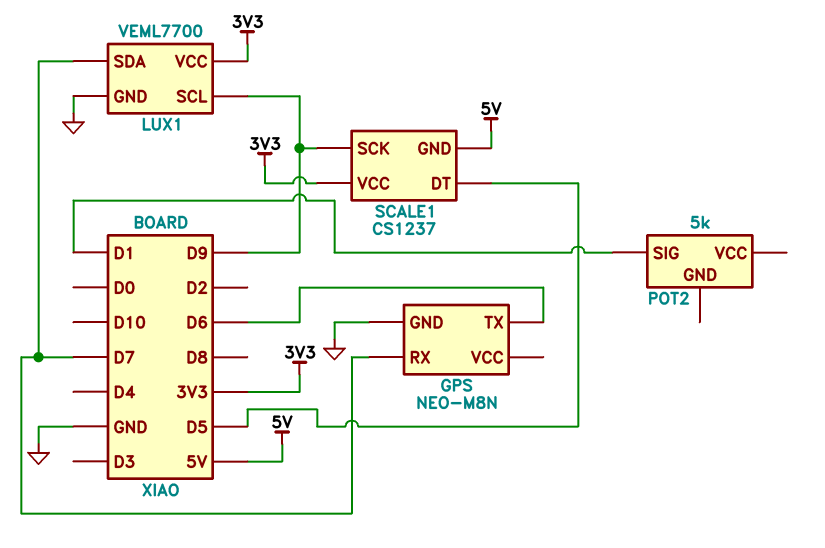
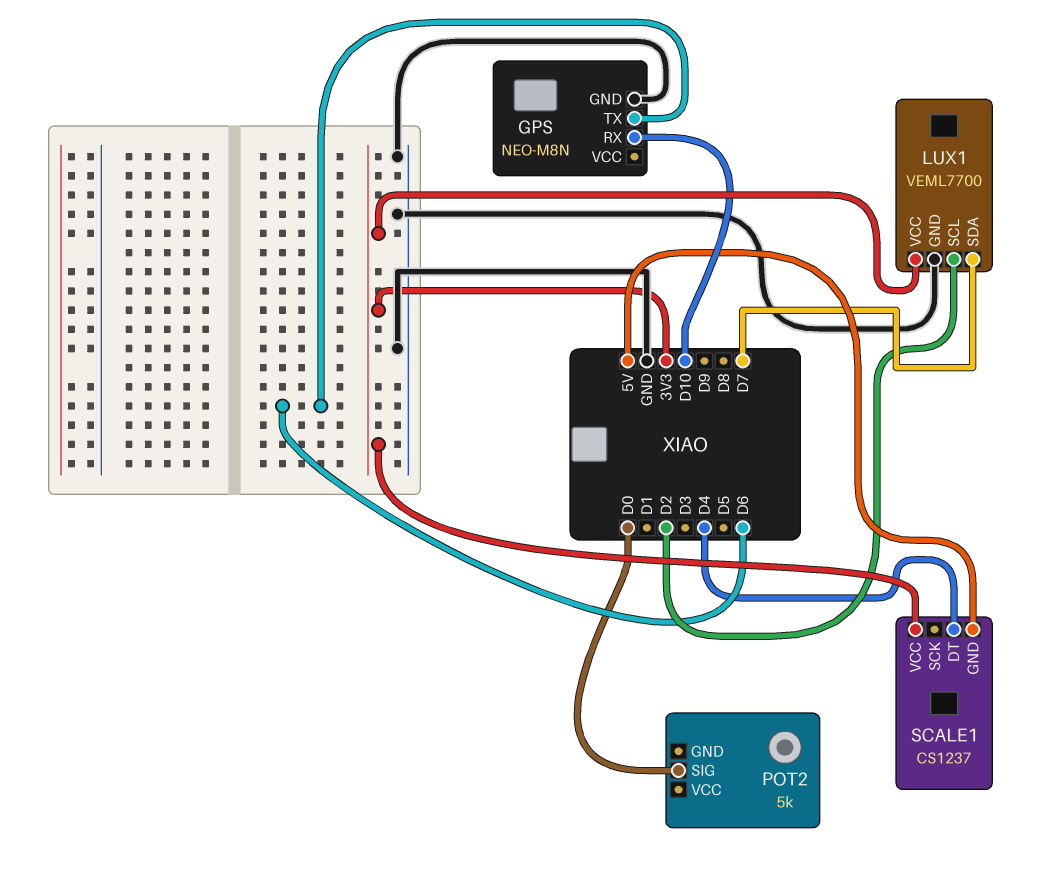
GPS pin RX: D7 -> D10
LUX1 pin SCL: D9 -> D2
POT2 pin SIG: D1 -> D0
SCALE1 pin DT: D5 -> D4
SCALE1 pin SCK: D9 -> none

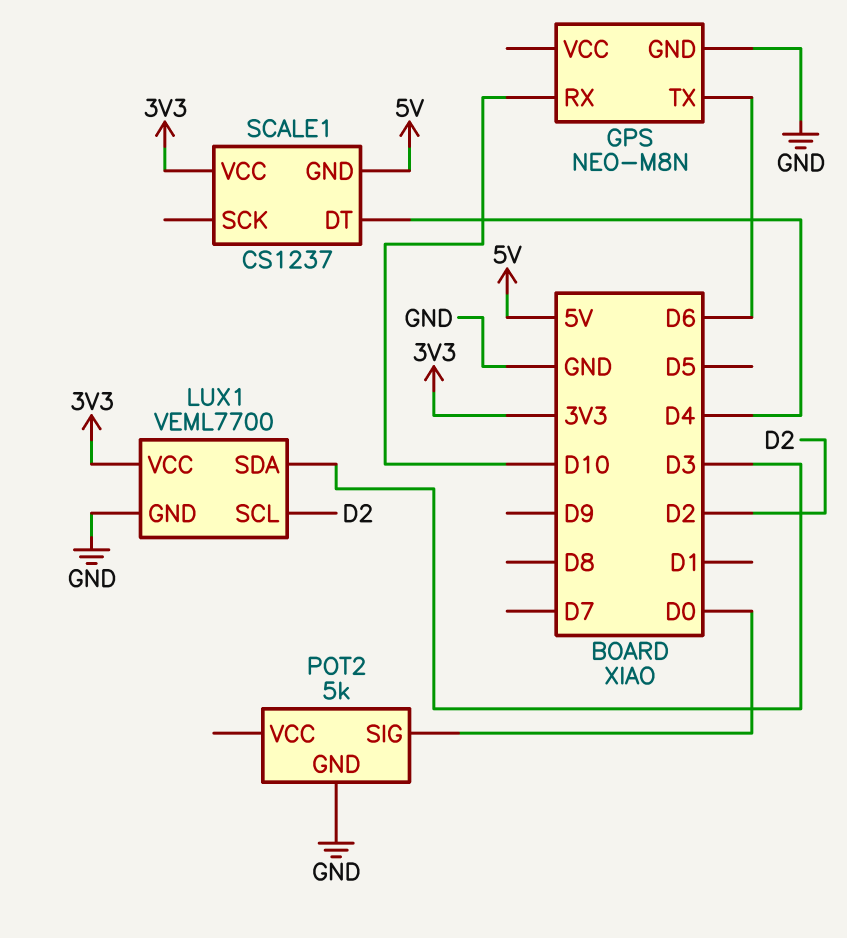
LUX1 pin SDA: D7 -> D3
POT2 pin GND: none -> GND

